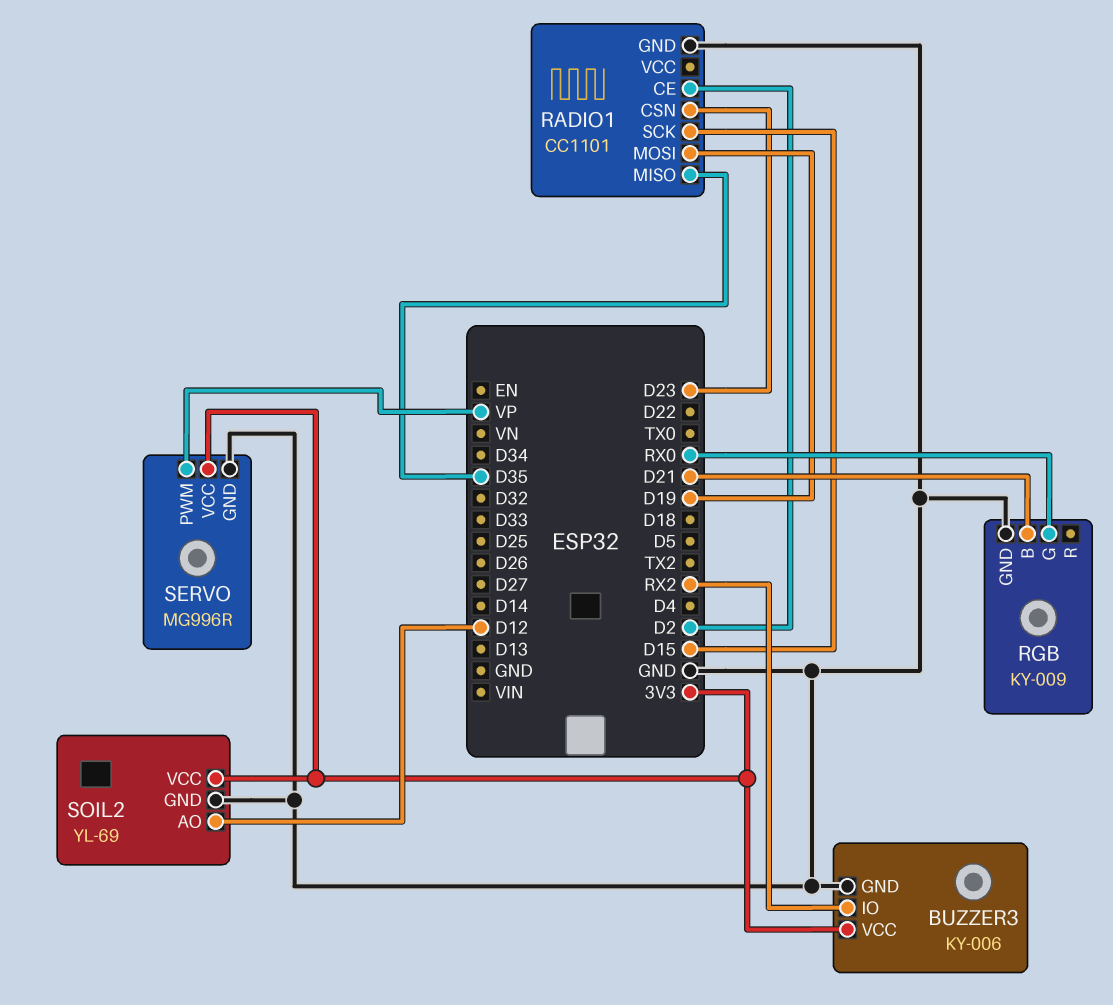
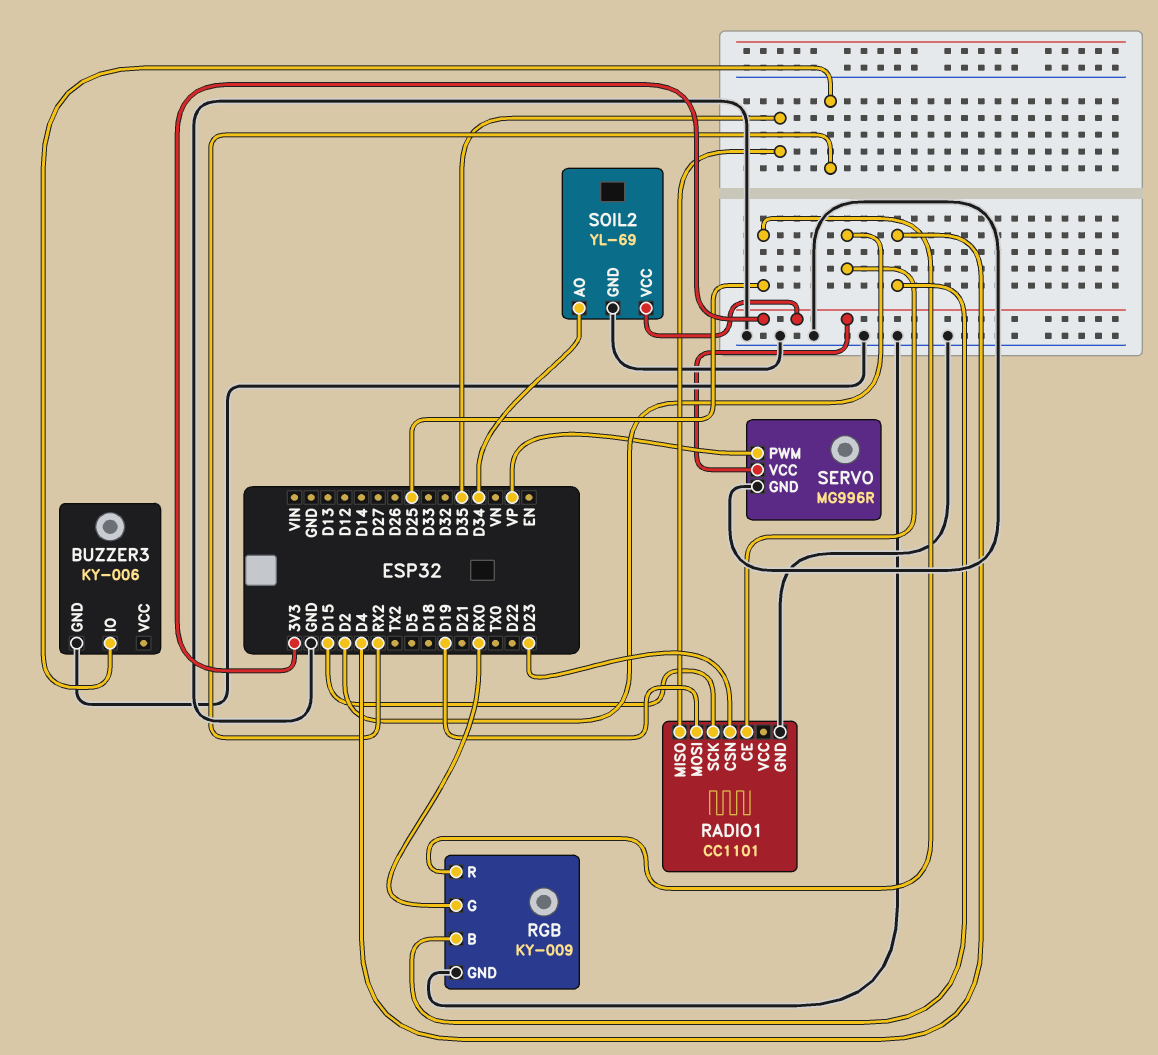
BUZZER3 pin VCC: 3V3 -> none
RGB pin B: D21 -> D4
RGB pin R: none -> D25
SOIL2 pin AO: D12 -> D34

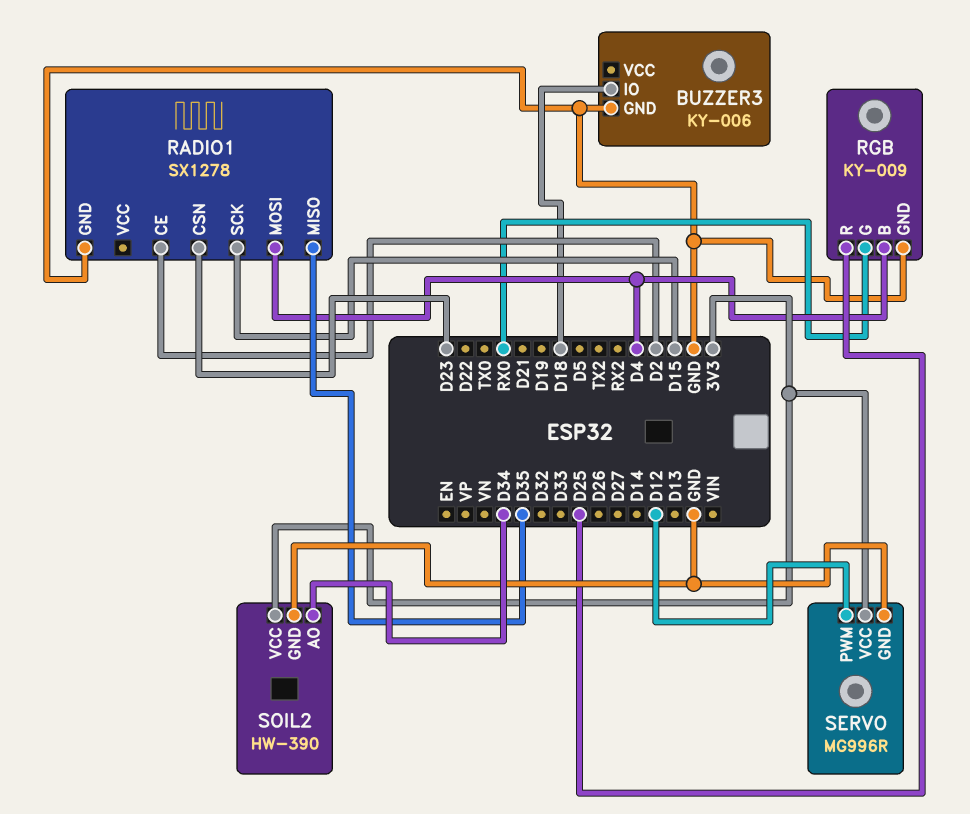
BUZZER3 pin IO: RX2 -> D18
RADIO1: CC1101 -> SX1278
RADIO1 pin MOSI: D19 -> D4
SERVO pin PWM: VP -> D12
SOIL2: YL-69 -> HW-390

